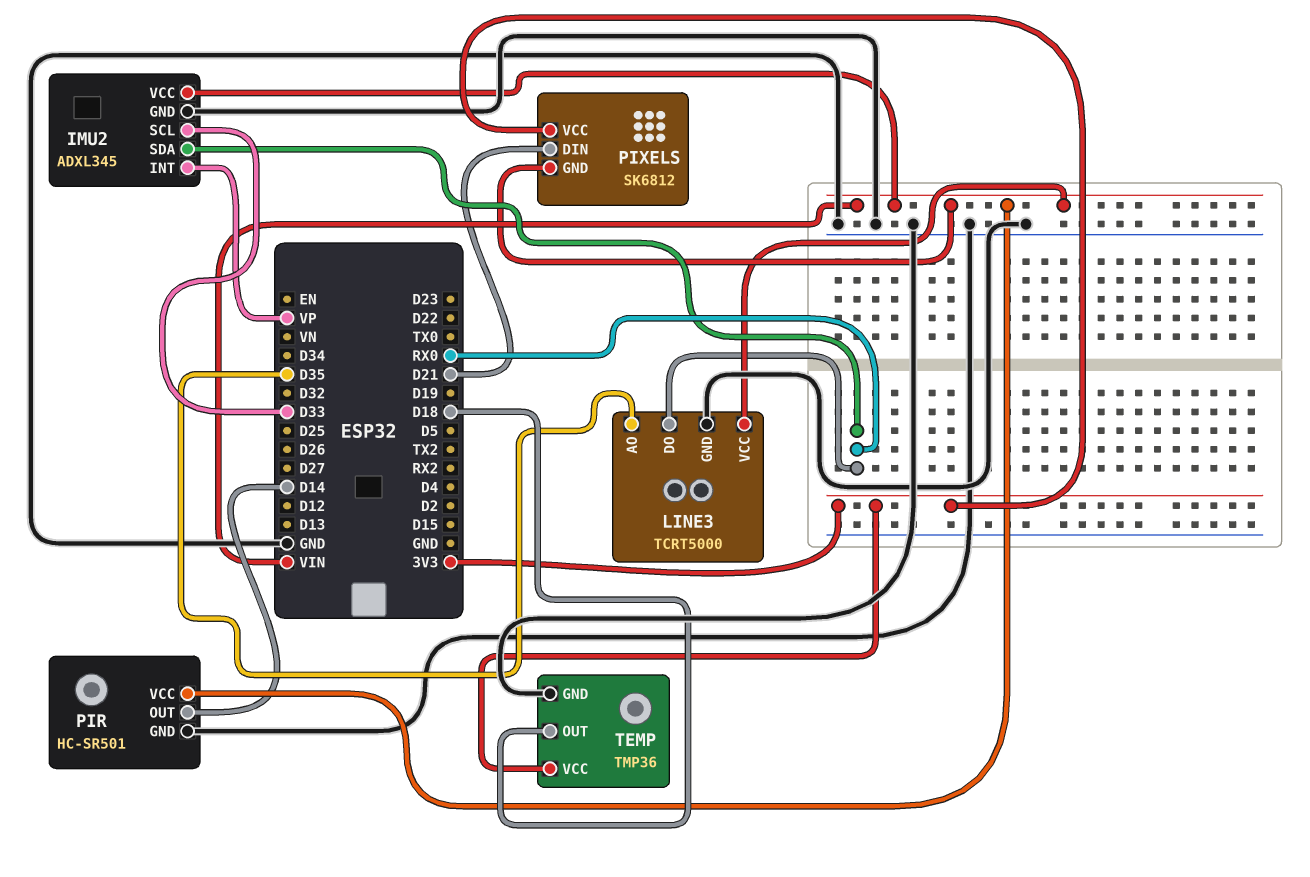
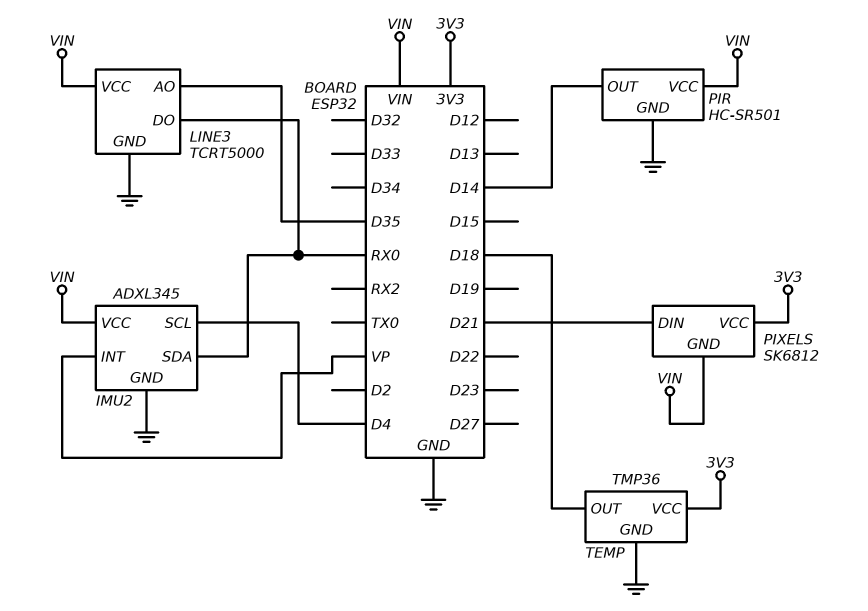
IMU2 pin SCL: D33 -> D4

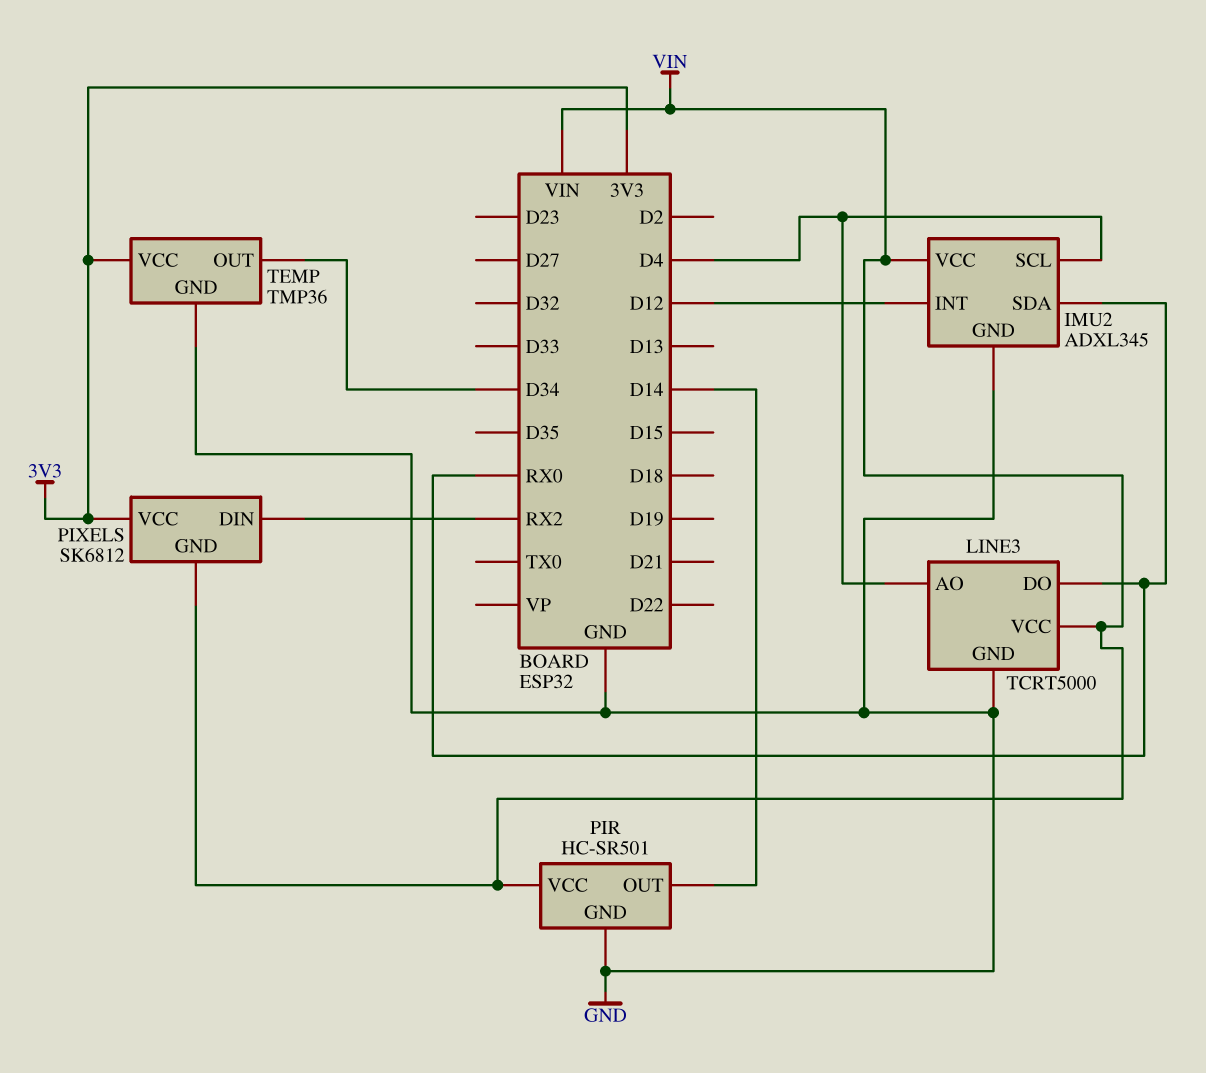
IMU2 pin INT: VP -> D12
LINE3 pin AO: D35 -> D4
PIXELS pin DIN: D21 -> RX2
TEMP pin OUT: D18 -> D34

